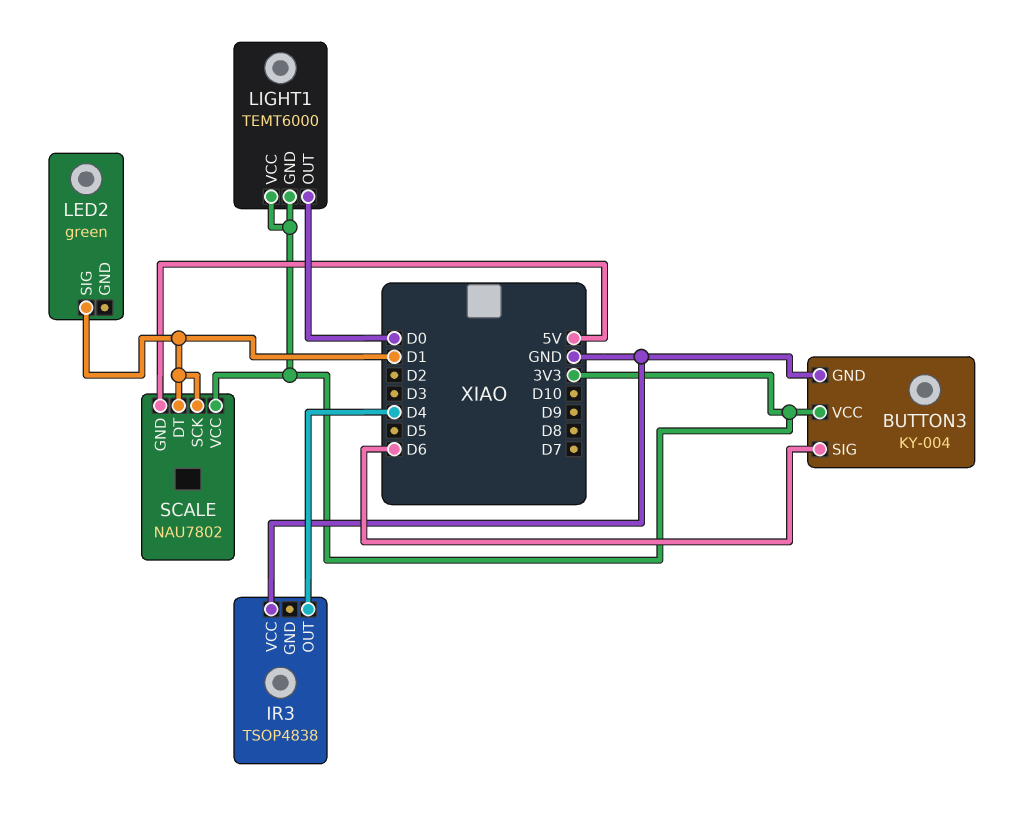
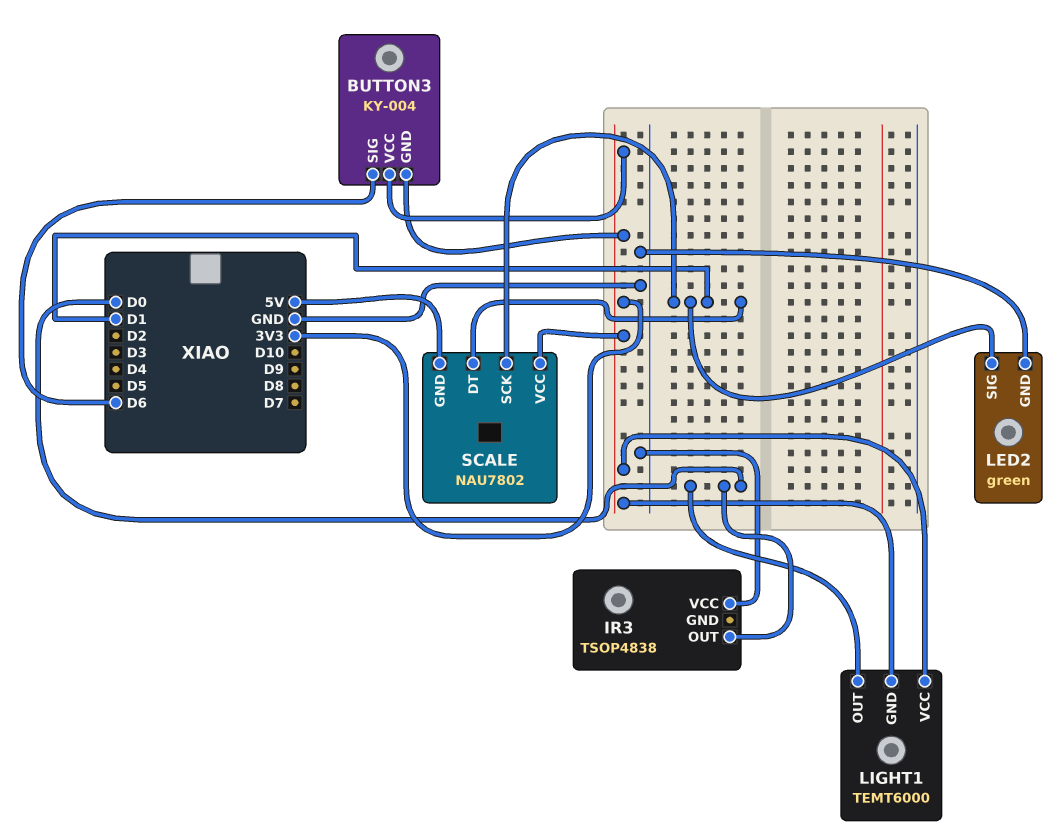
BUTTON3 pin GND: GND -> 3V3
IR3 pin OUT: D4 -> D0
LED2 pin GND: none -> GND

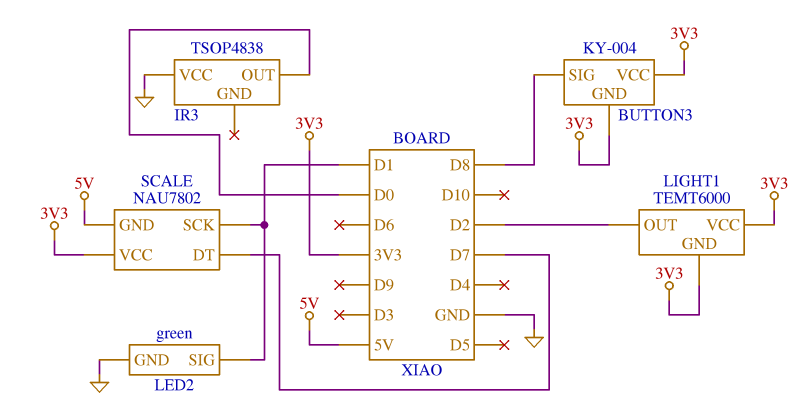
BUTTON3 pin SIG: D6 -> D8
LIGHT1 pin OUT: D0 -> D2
SCALE pin DT: D1 -> D7

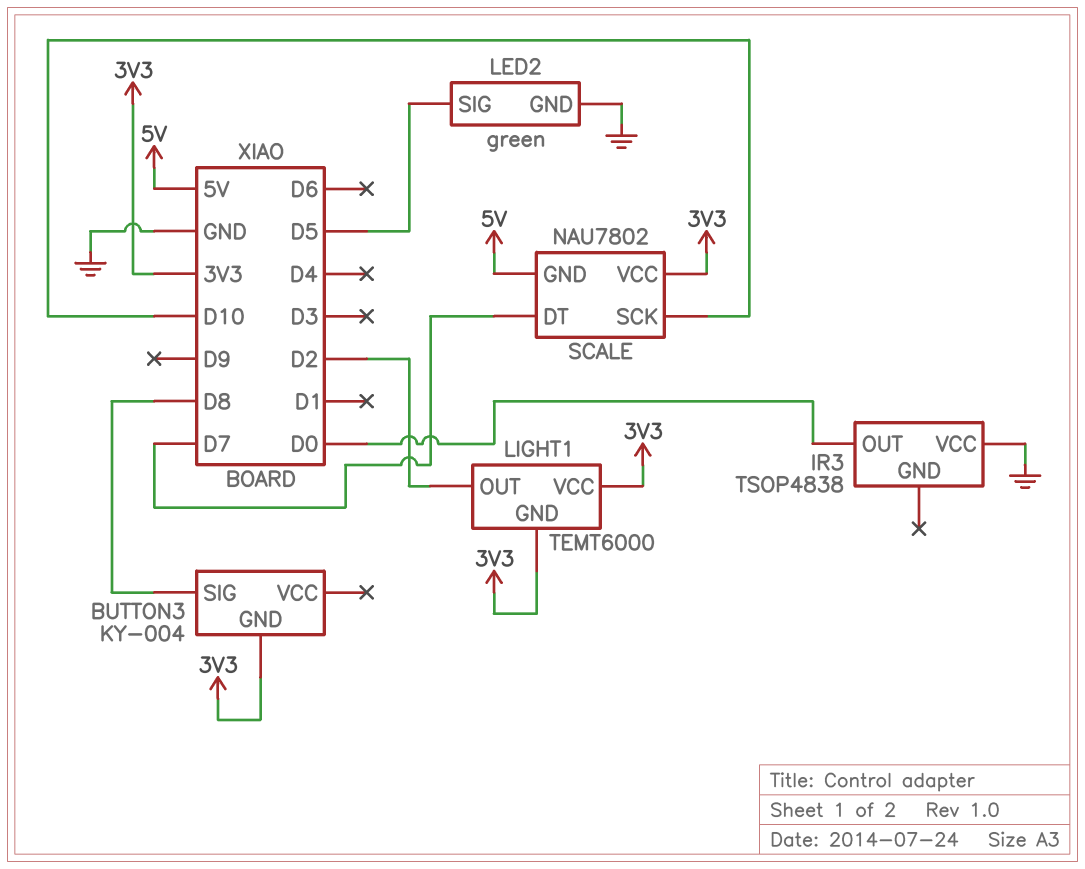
BUTTON3 pin VCC: 3V3 -> none
LED2 pin SIG: D1 -> D5
SCALE pin SCK: D1 -> D10

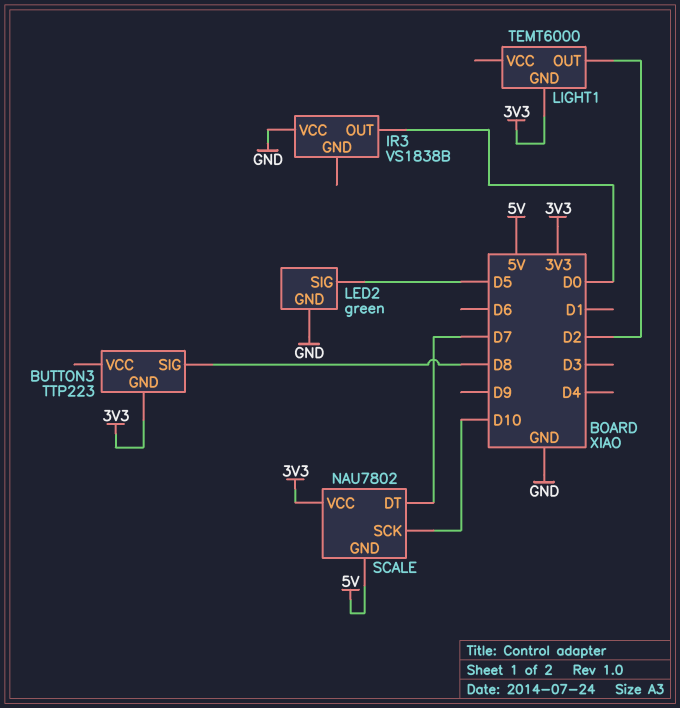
BUTTON3: KY-004 -> TTP223
IR3: TSOP4838 -> VS1838B
LIGHT1 pin VCC: 3V3 -> none

